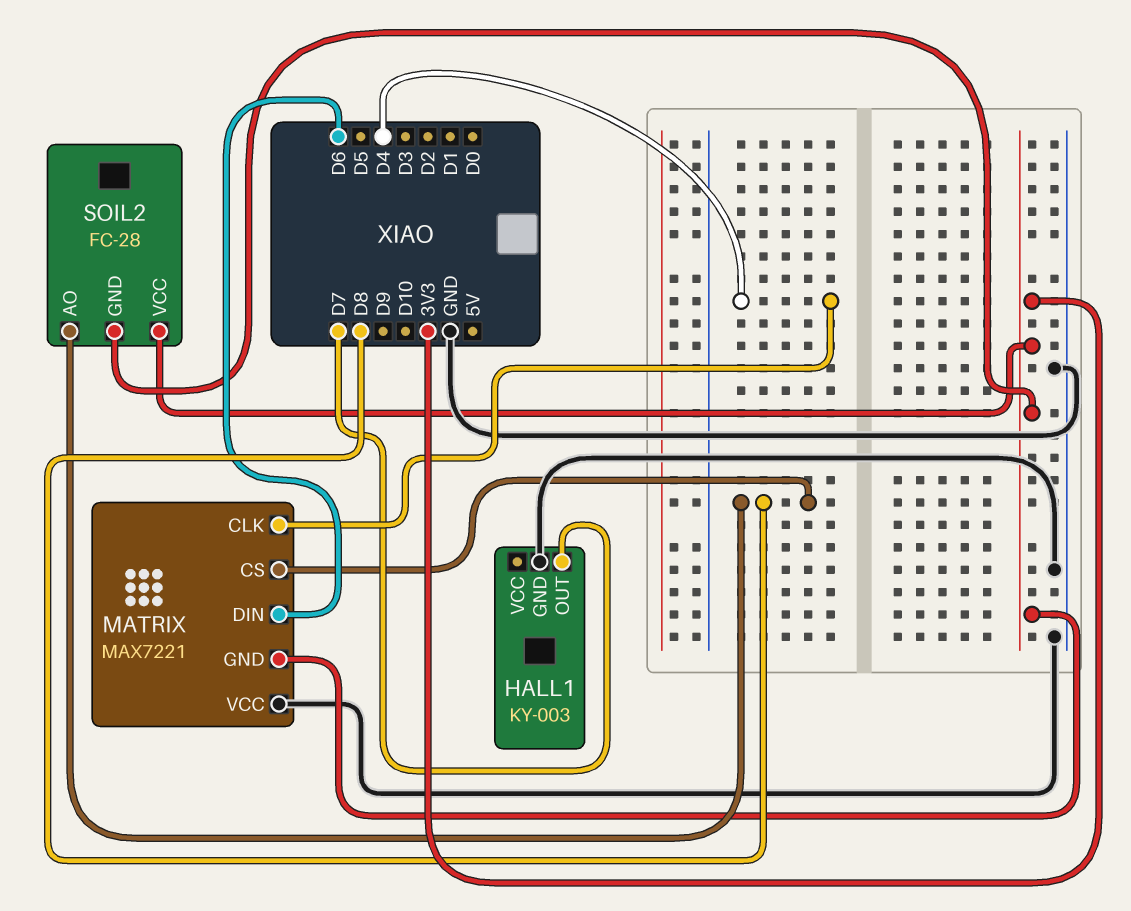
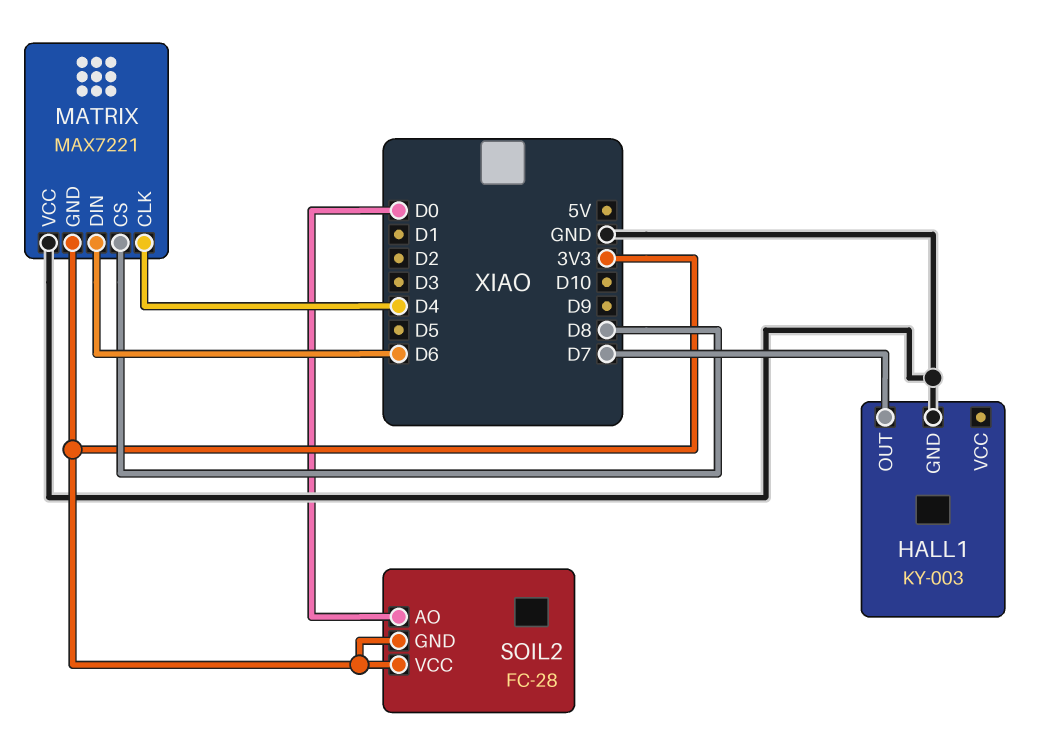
SOIL2 pin AO: D8 -> D0

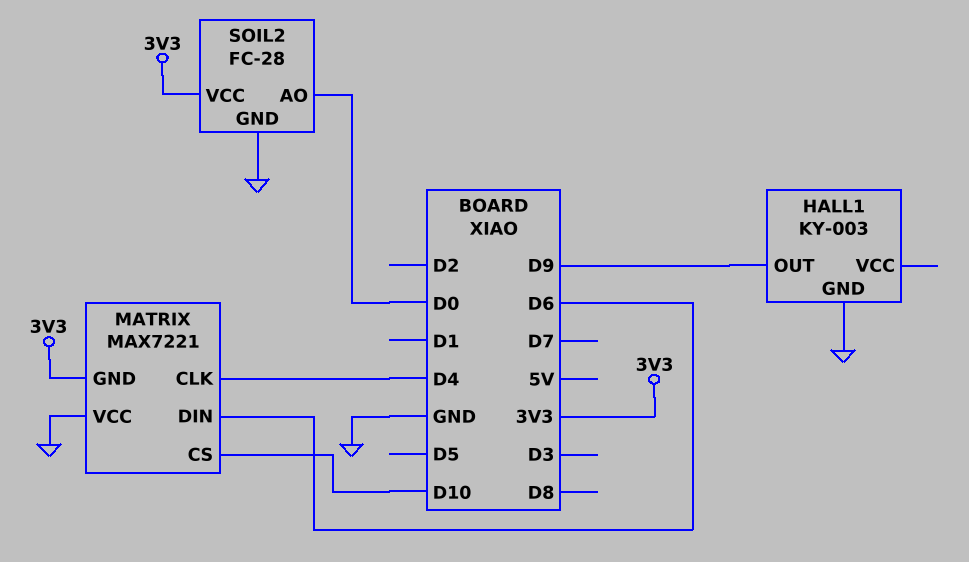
HALL1 pin OUT: D7 -> D9
MATRIX pin CS: D8 -> D10
SOIL2 pin GND: 3V3 -> GND

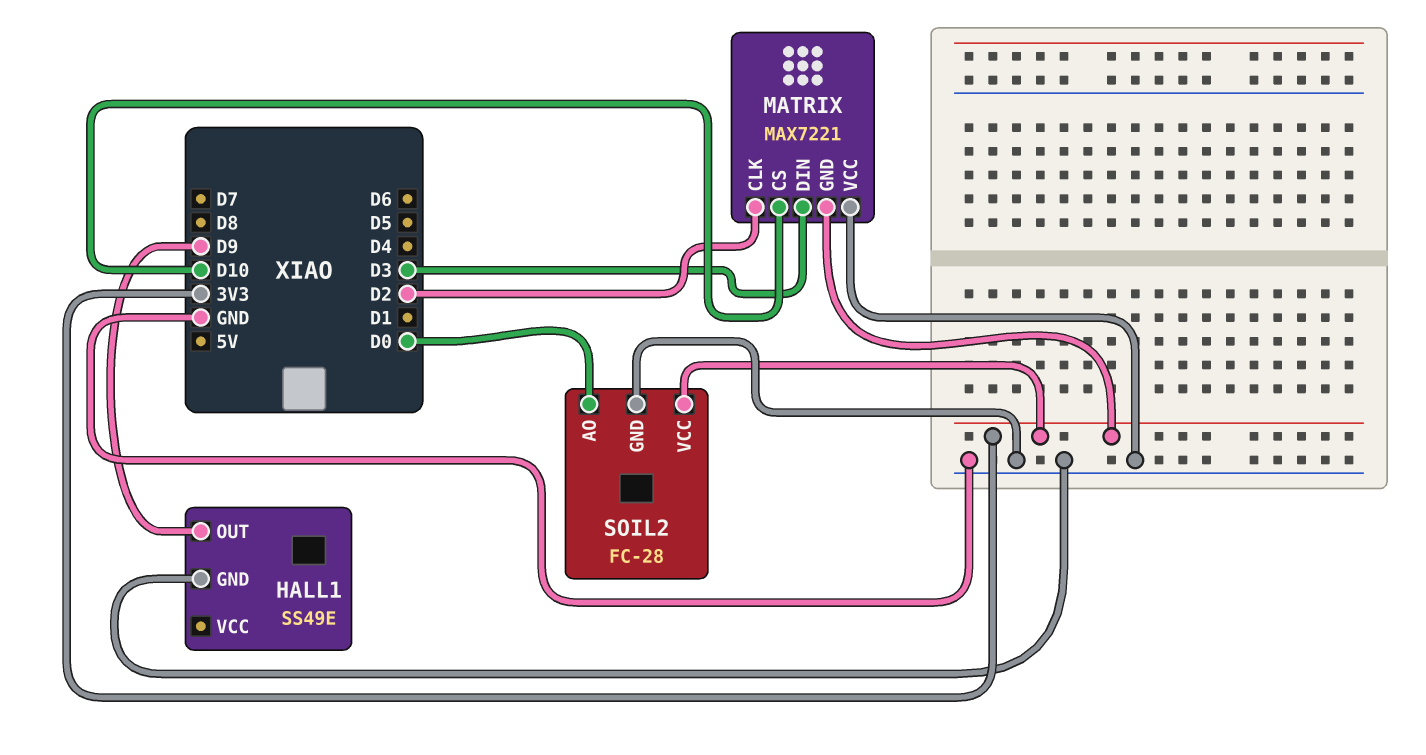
HALL1: KY-003 -> SS49E
MATRIX pin CLK: D4 -> D2
MATRIX pin DIN: D6 -> D3

